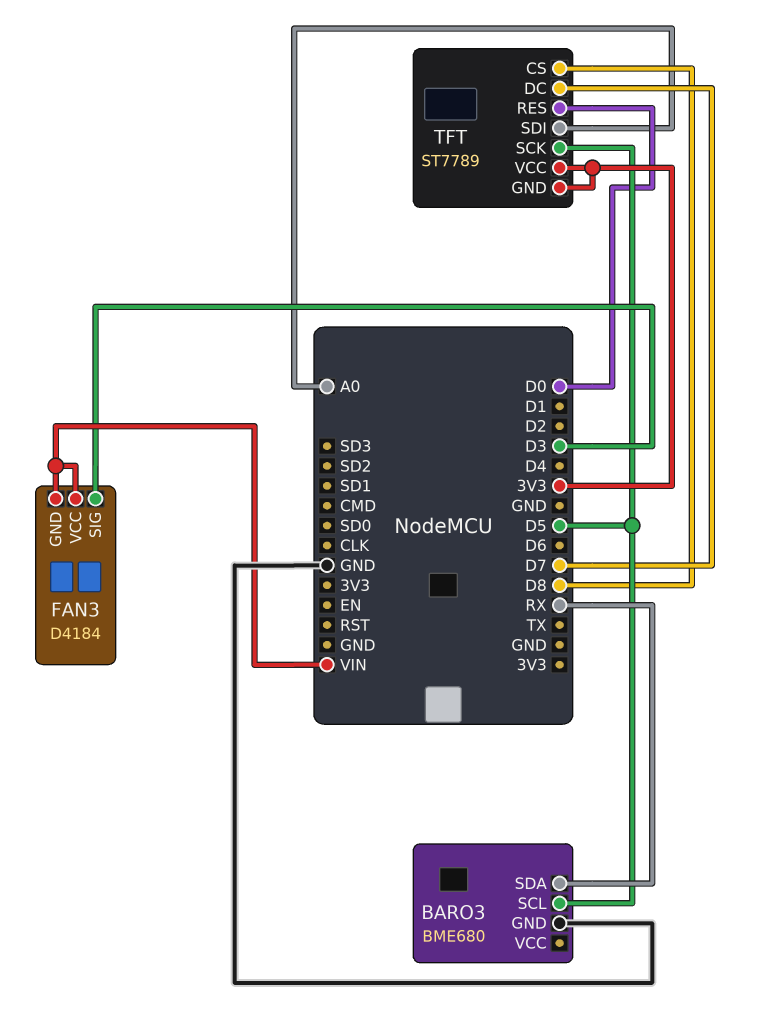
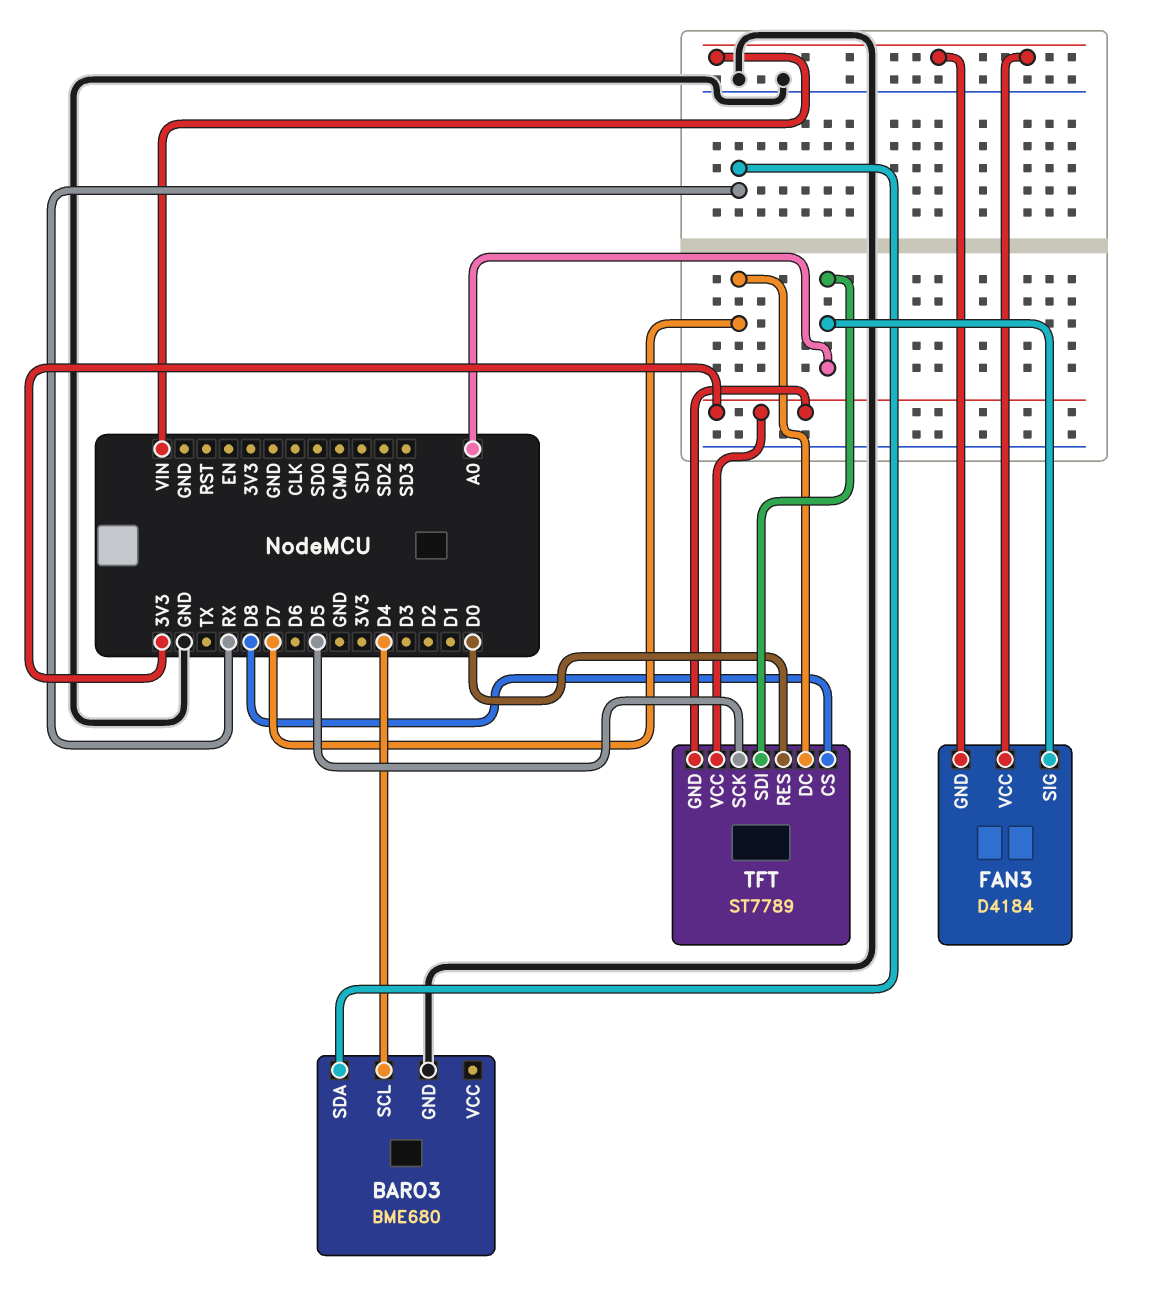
BARO3 pin SCL: D5 -> D4
FAN3 pin SIG: D3 -> A0

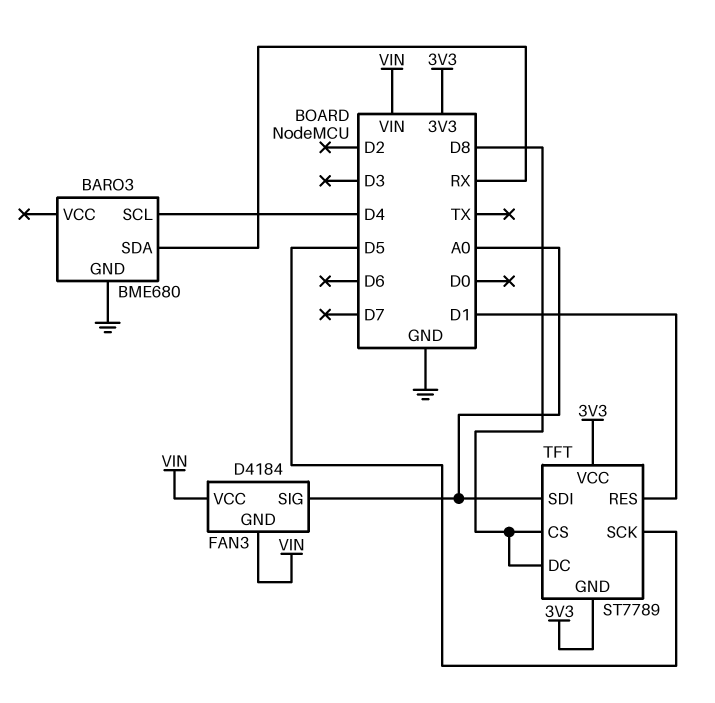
TFT pin DC: D7 -> D8
TFT pin RES: D0 -> D1

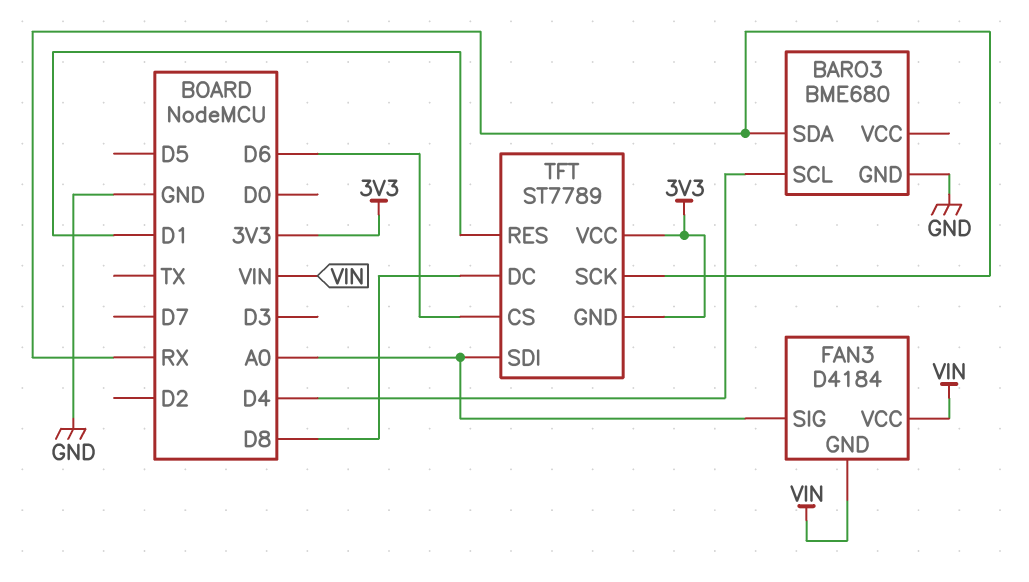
TFT pin CS: D8 -> D6
TFT pin SCK: D5 -> RX

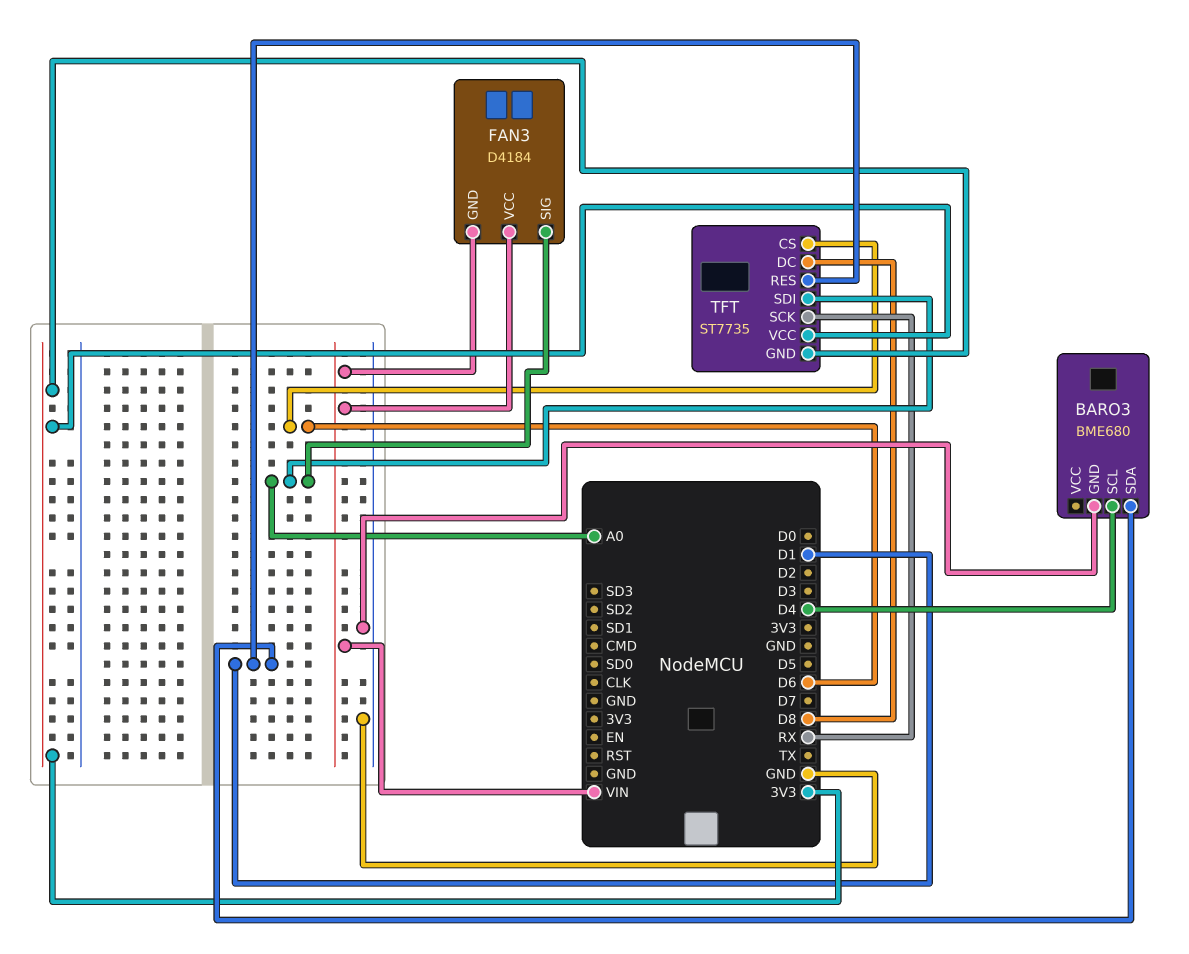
BARO3 pin SDA: RX -> D1
TFT: ST7789 -> ST7735

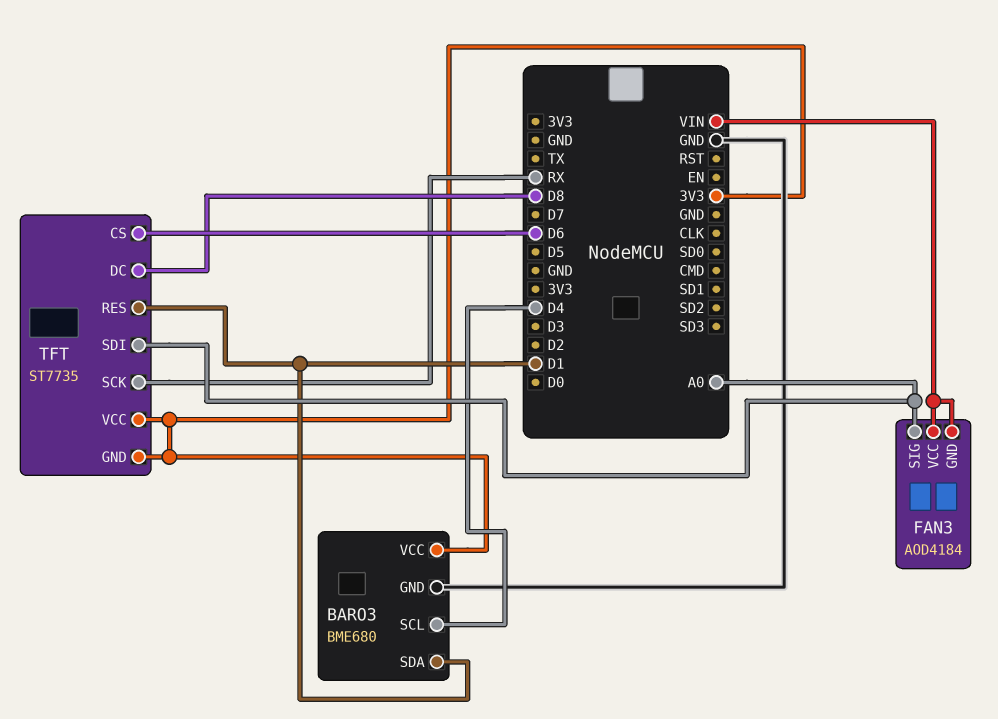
BARO3 pin VCC: none -> 3V3
FAN3: D4184 -> AOD4184

